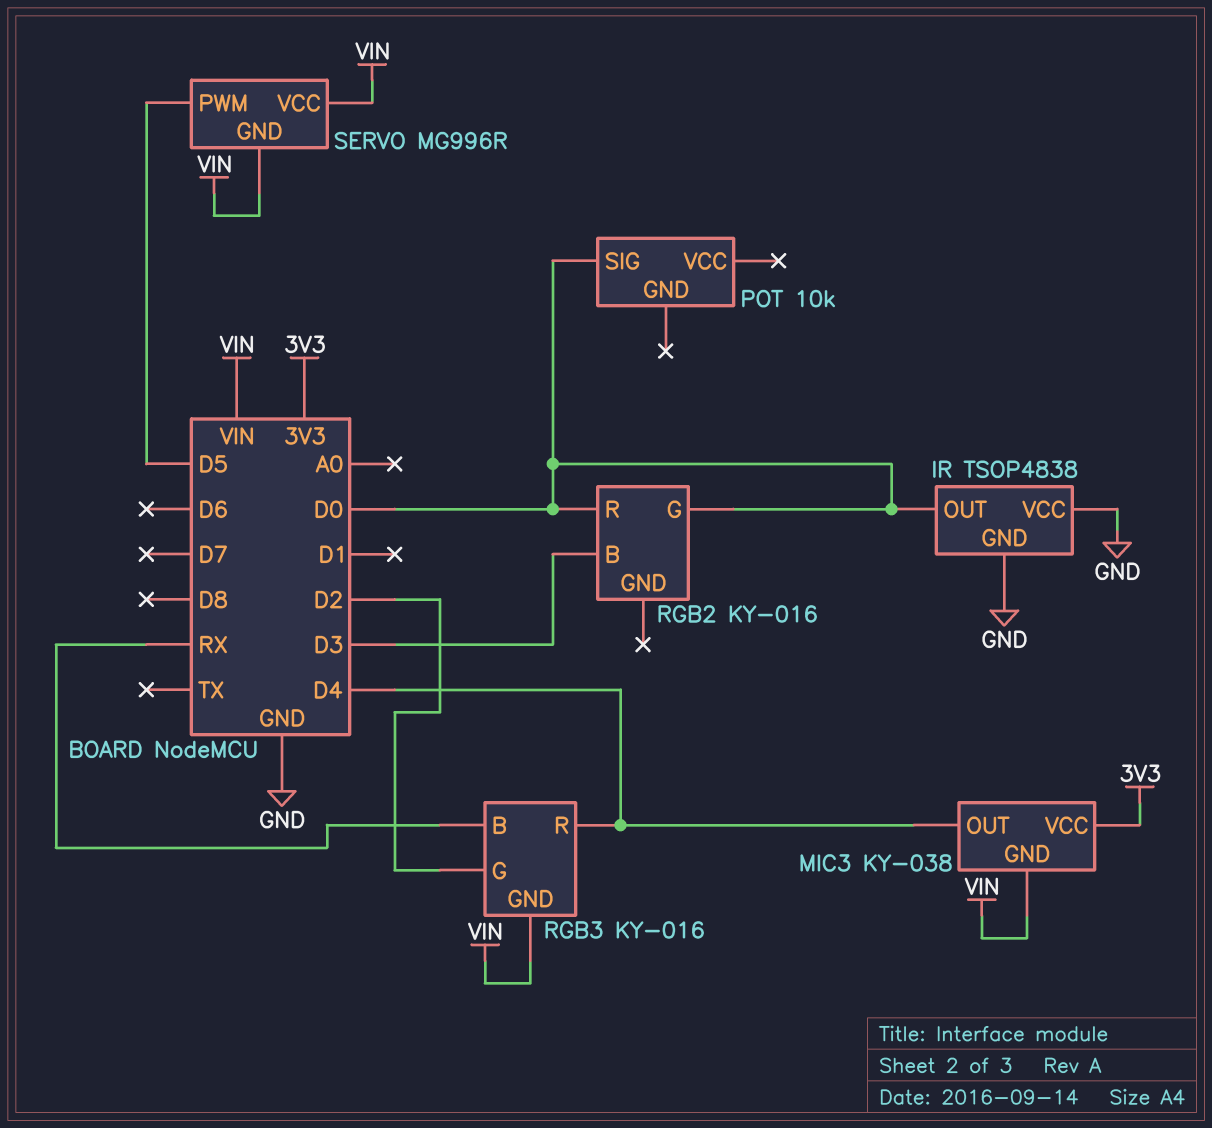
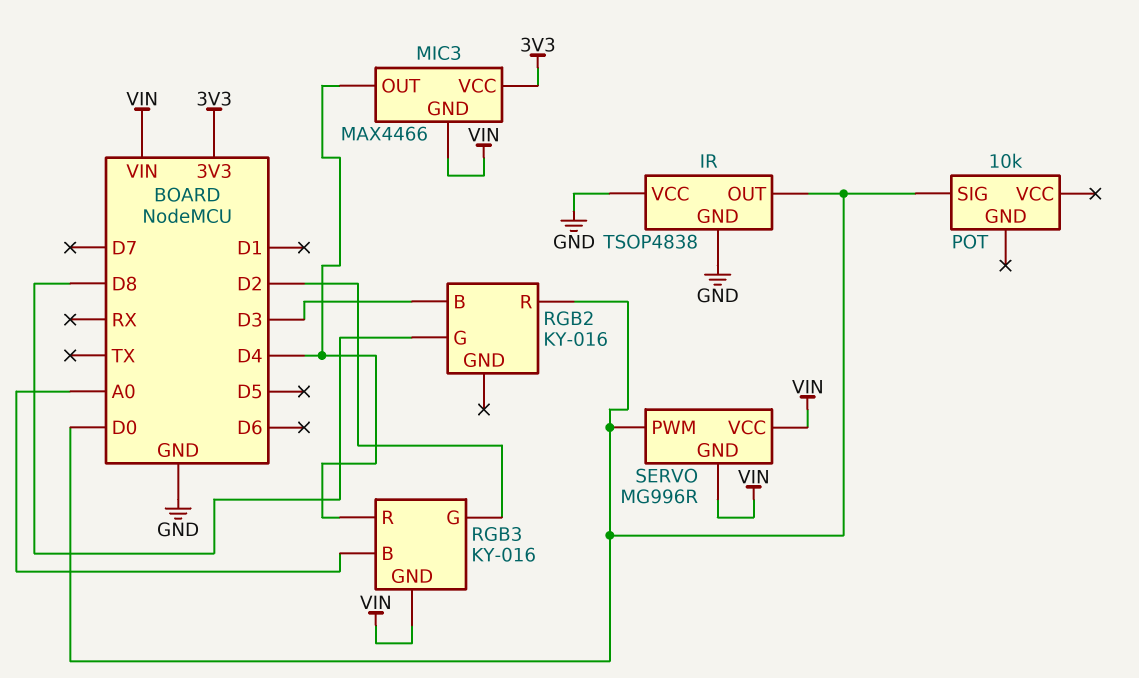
MIC3: KY-038 -> MAX4466
RGB2 pin G: D0 -> D8
RGB3 pin B: RX -> A0
SERVO pin PWM: D5 -> D0

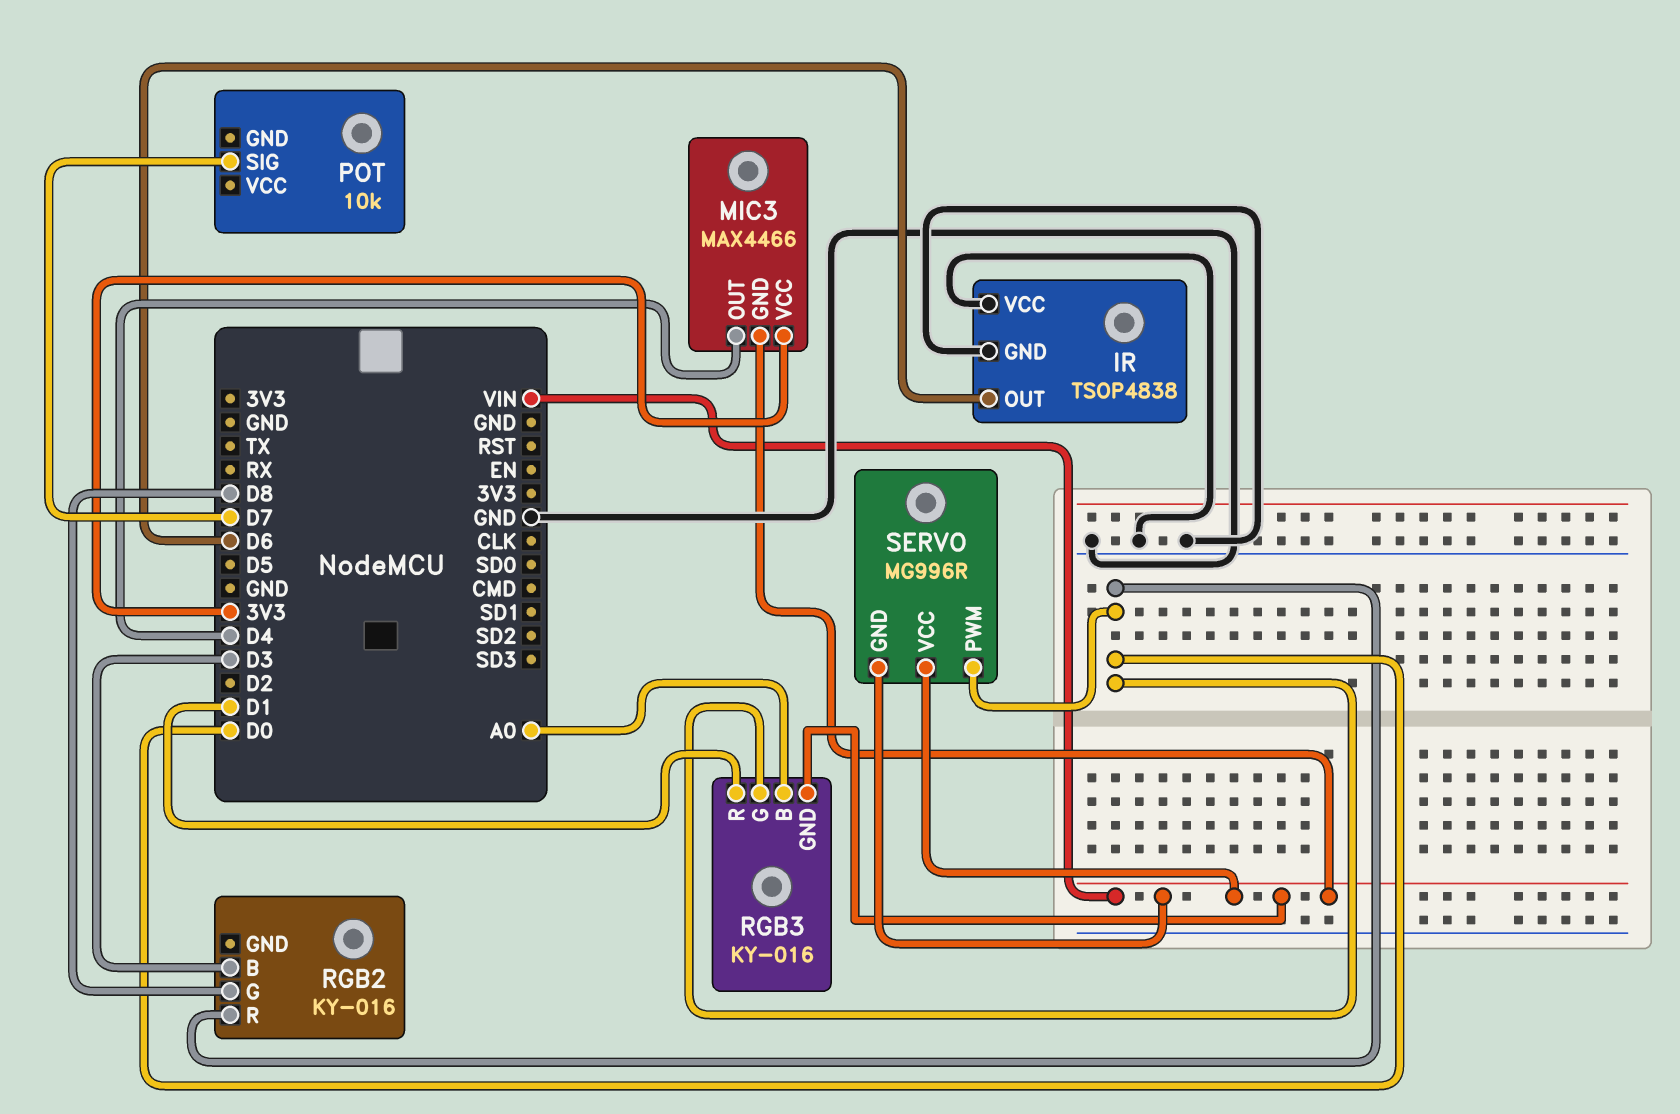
IR pin OUT: D0 -> D6
POT pin SIG: D0 -> D7
RGB3 pin G: D2 -> D0
RGB3 pin R: D4 -> D1

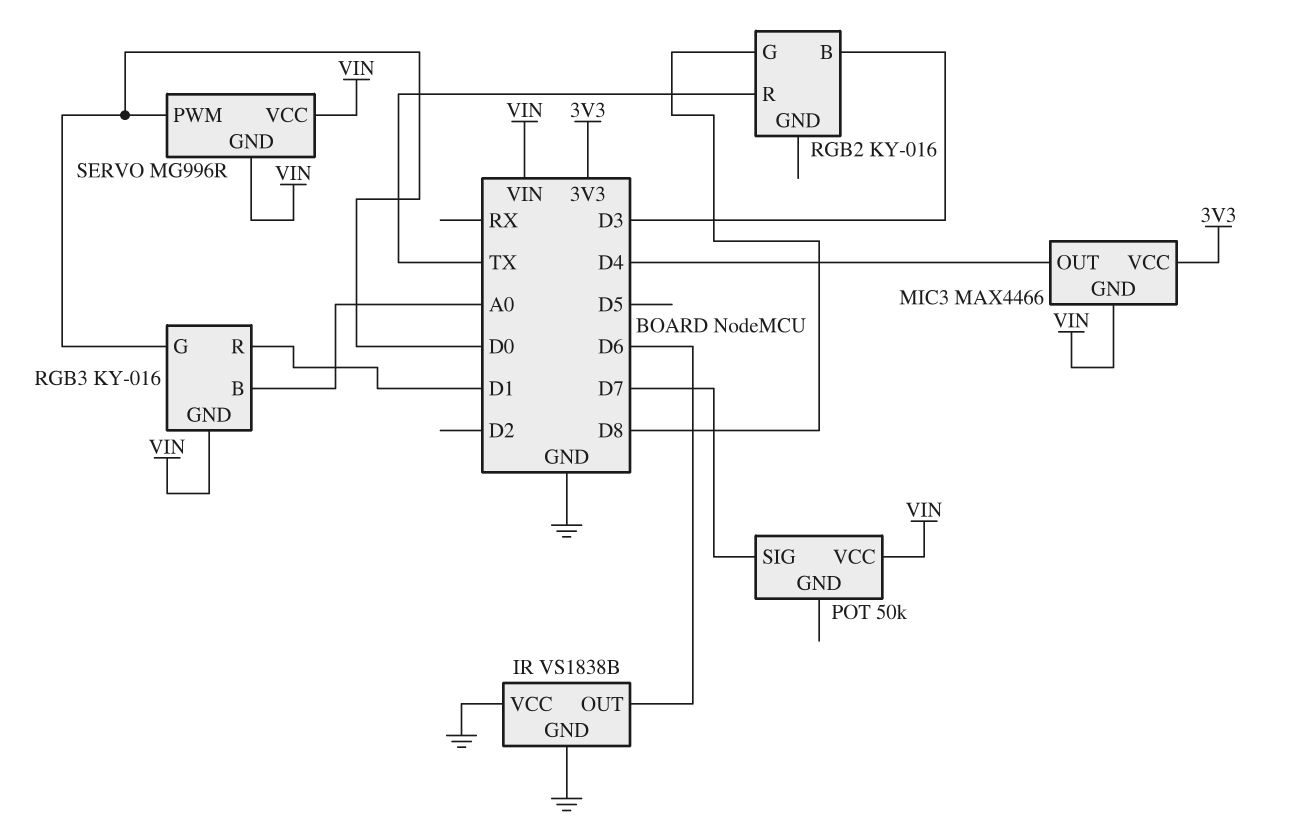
IR: TSOP4838 -> VS1838B
POT: 10k -> 50k
POT pin VCC: none -> VIN
RGB2 pin R: D0 -> TX

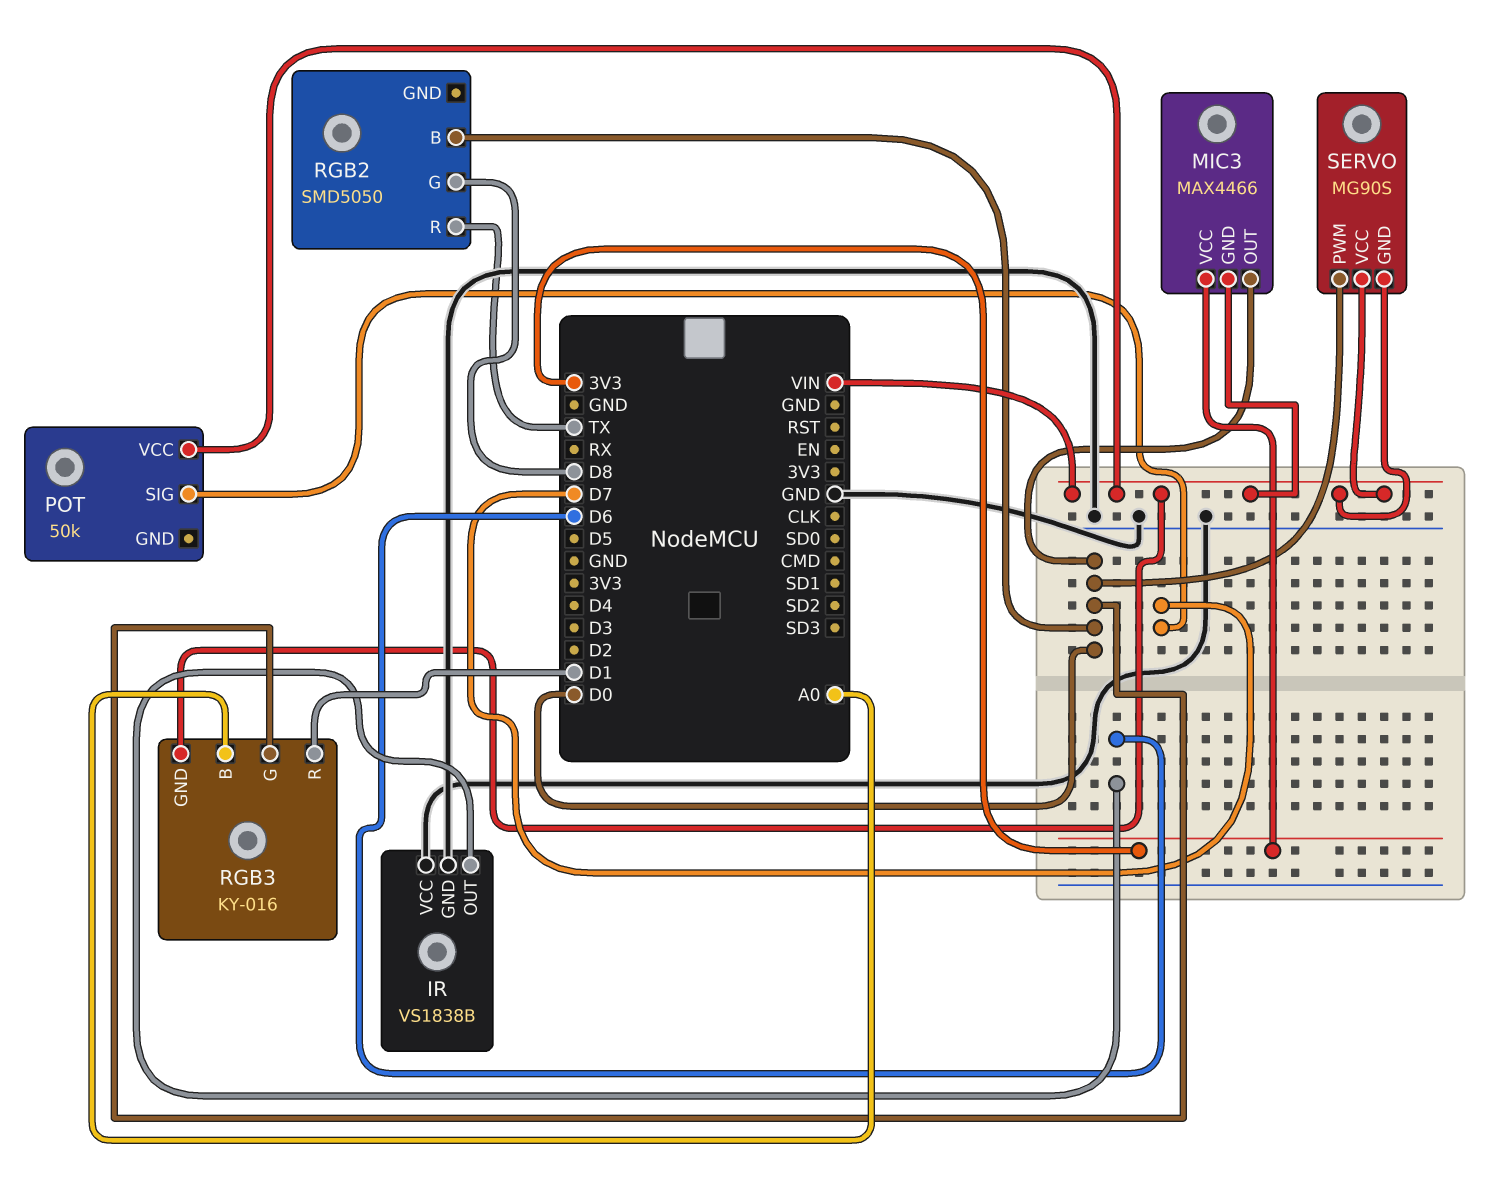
MIC3 pin OUT: D4 -> D0
RGB2: KY-016 -> SMD5050
RGB2 pin B: D3 -> D0
SERVO: MG996R -> MG90S

